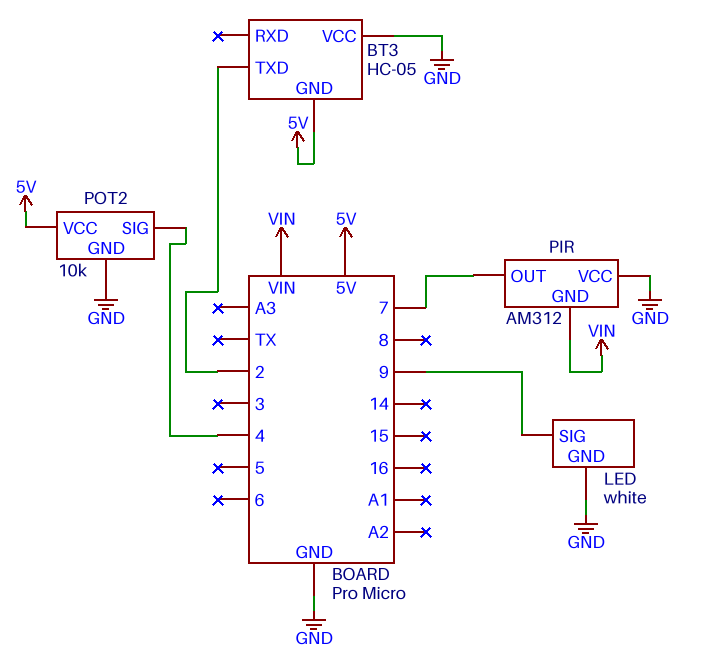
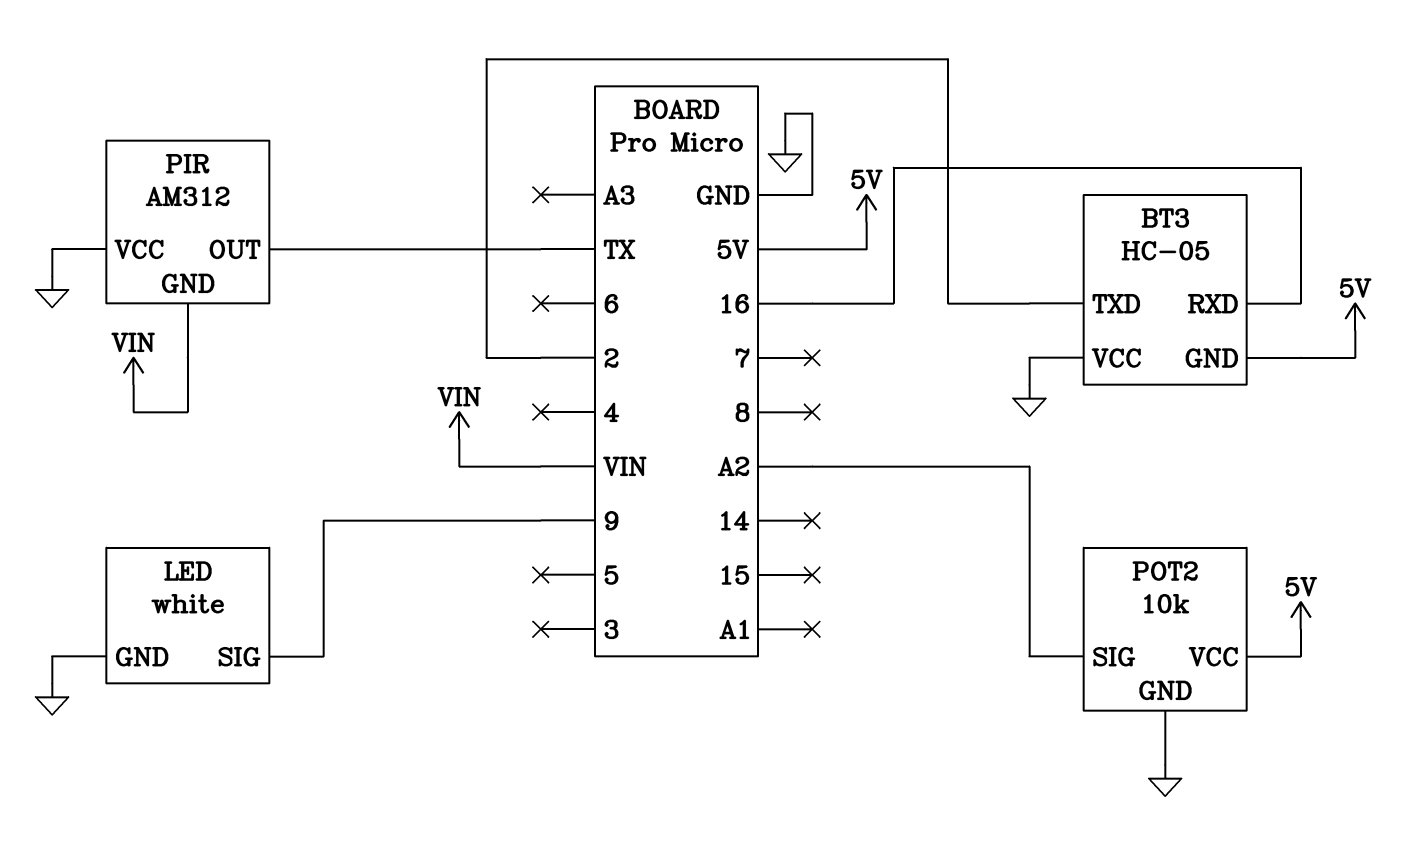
BT3 pin RXD: none -> 16
PIR pin OUT: 7 -> TX
POT2 pin SIG: 4 -> A2

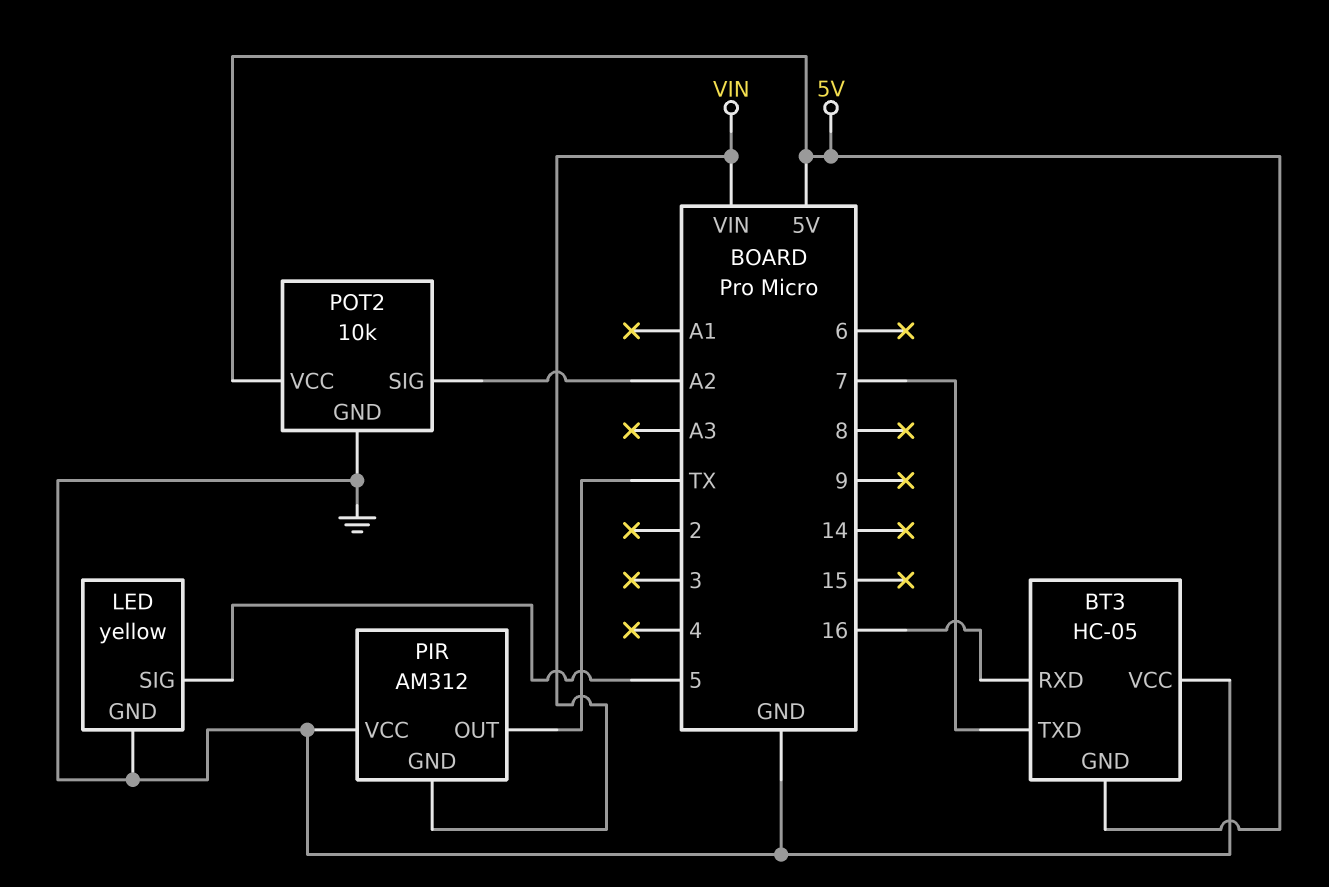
BT3 pin TXD: 2 -> 7
LED: white -> yellow
LED pin SIG: 9 -> 5

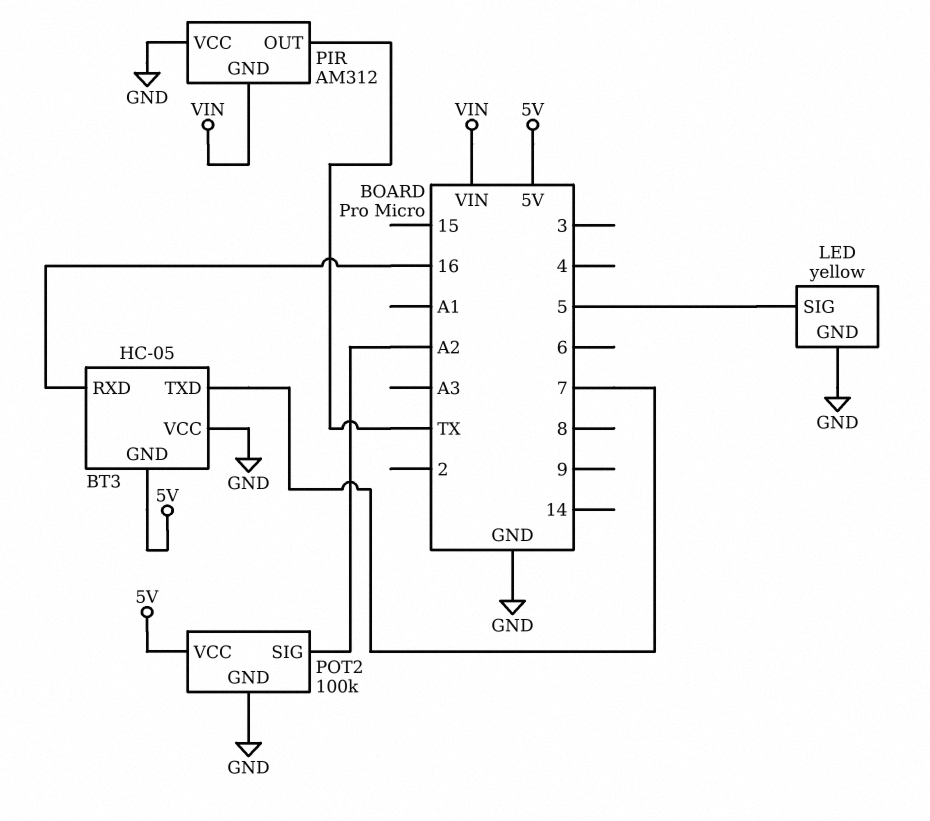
POT2: 10k -> 100k

